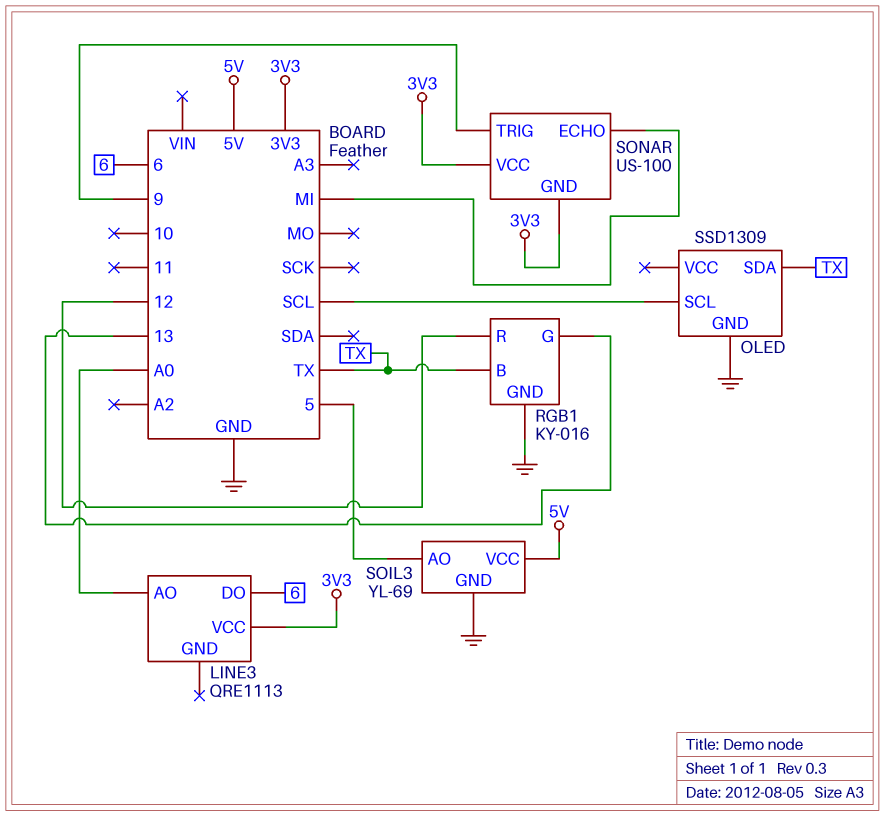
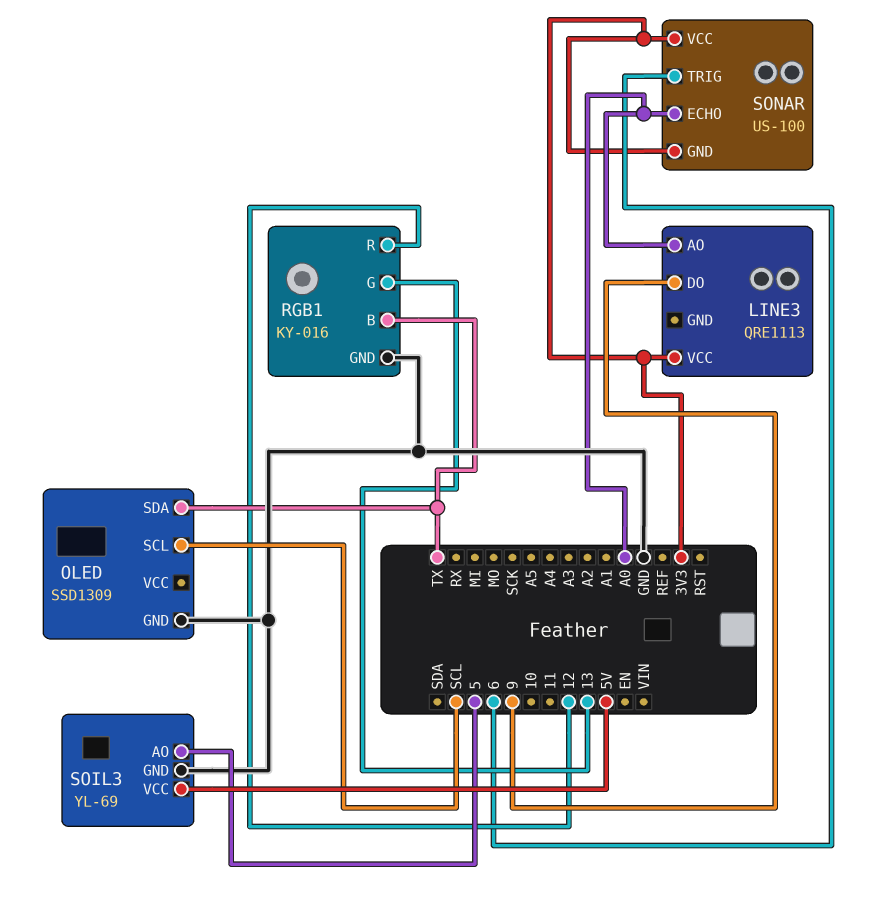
LINE3 pin DO: 6 -> 9
SONAR pin ECHO: MI -> A0
SONAR pin TRIG: 9 -> 6

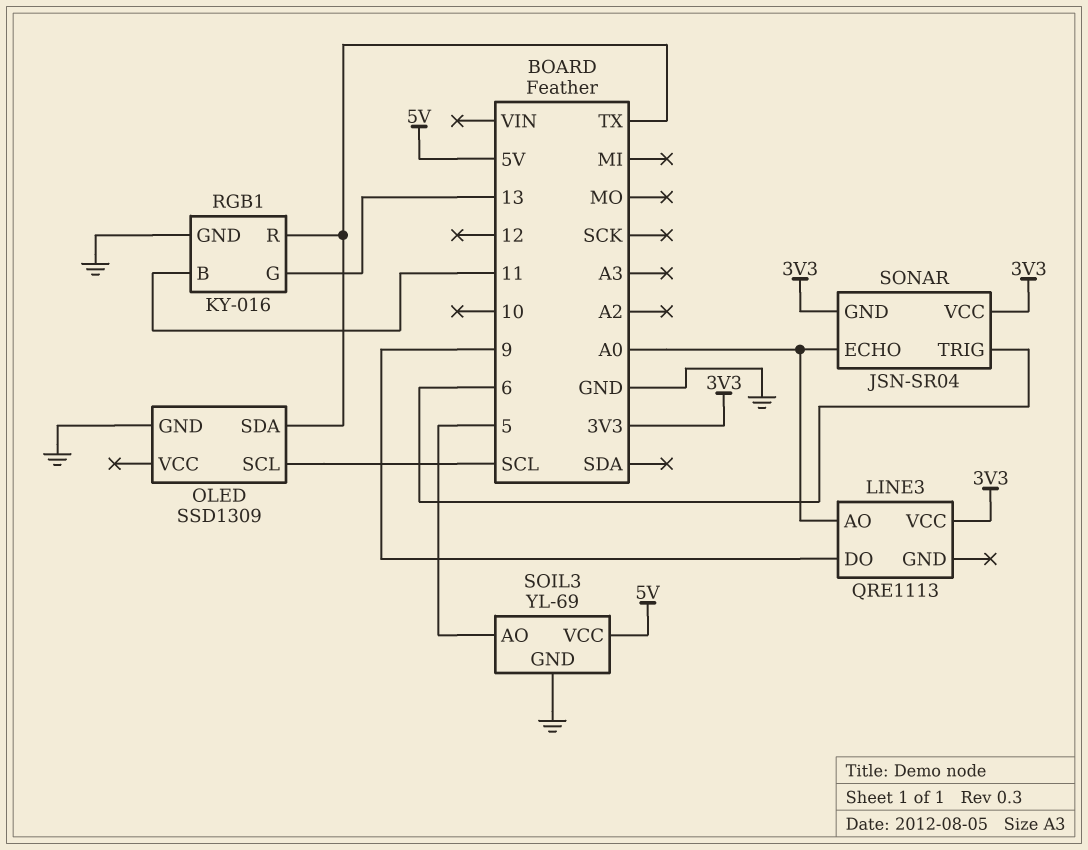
RGB1 pin B: TX -> 11
RGB1 pin R: 12 -> TX
SONAR: US-100 -> JSN-SR04

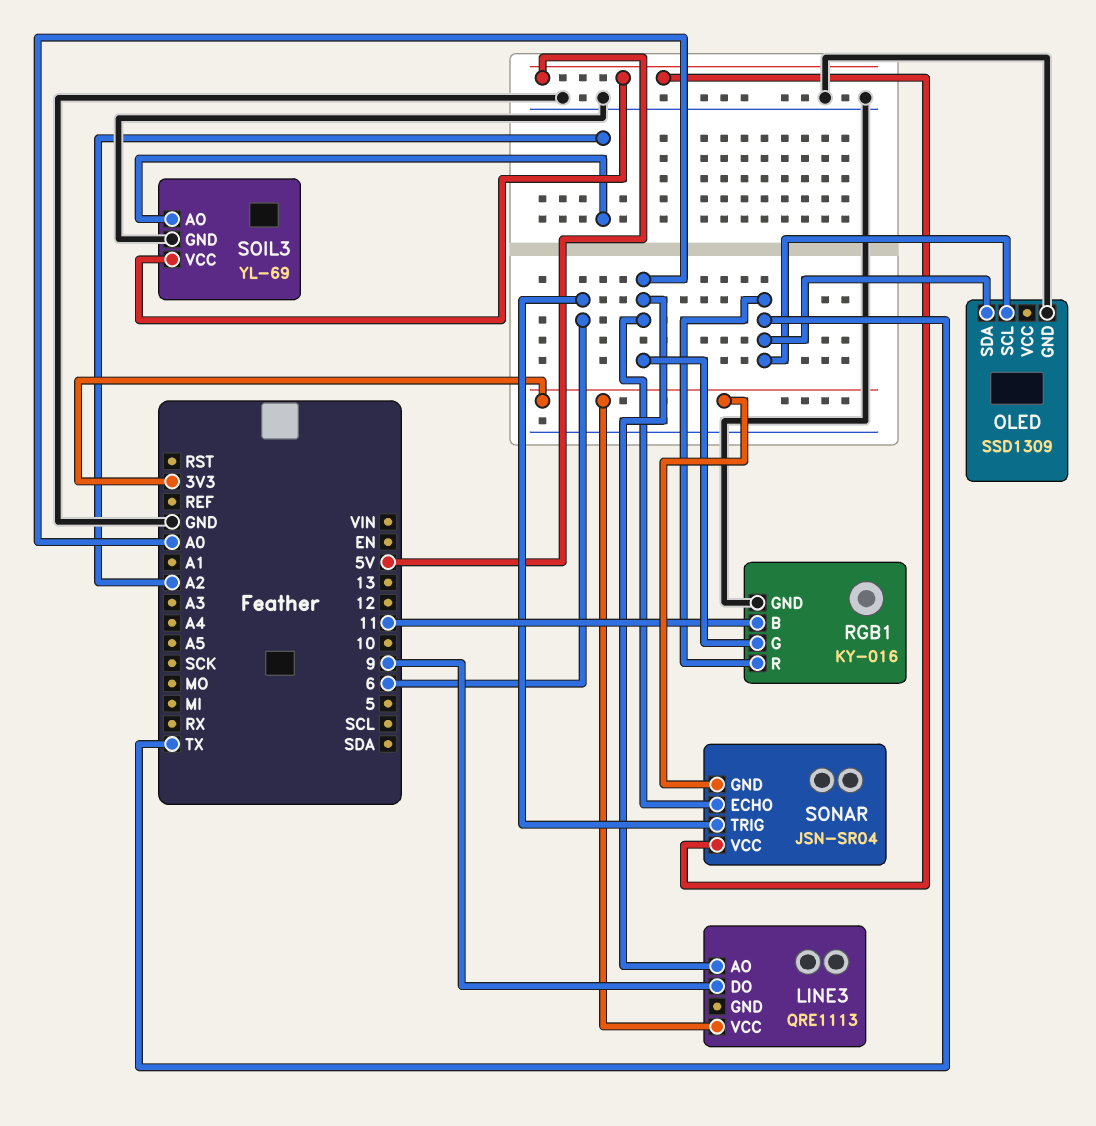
OLED pin SCL: SCL -> TX
RGB1 pin G: 13 -> A0
SOIL3 pin AO: 5 -> A2
SONAR pin VCC: 3V3 -> 5V

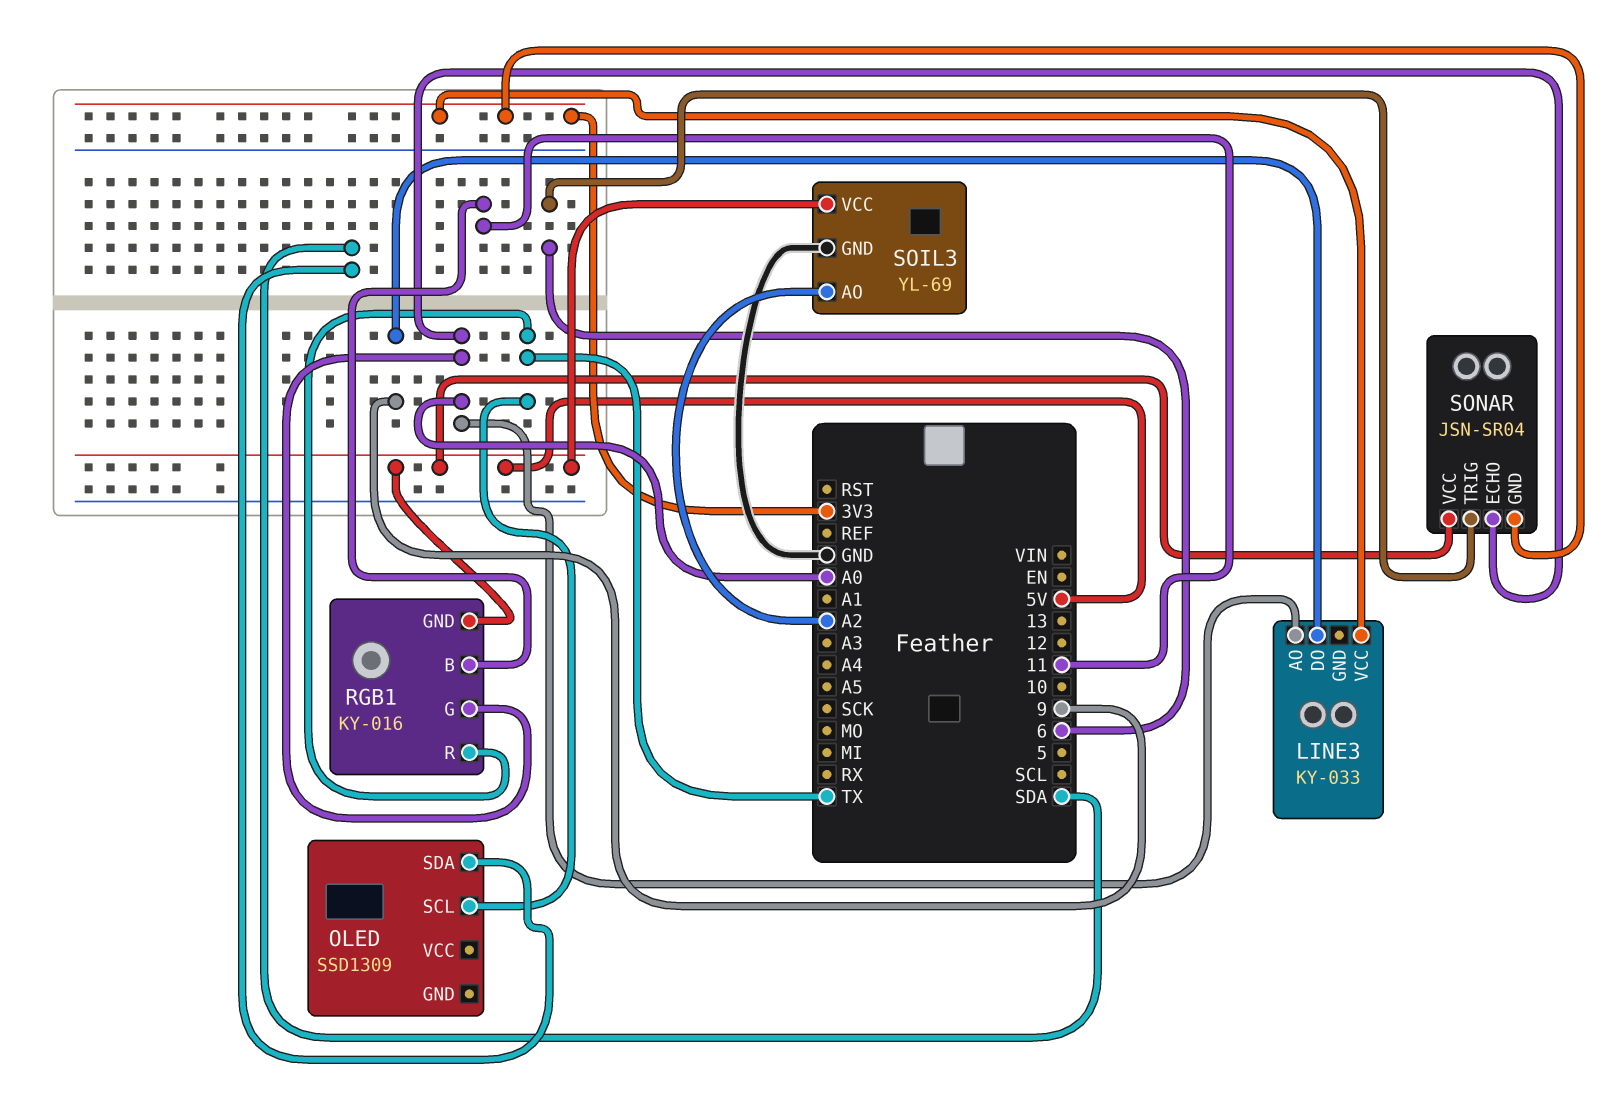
LINE3: QRE1113 -> KY-033
OLED pin GND: GND -> none
OLED pin SDA: TX -> SDA
RGB1 pin GND: GND -> 5V

